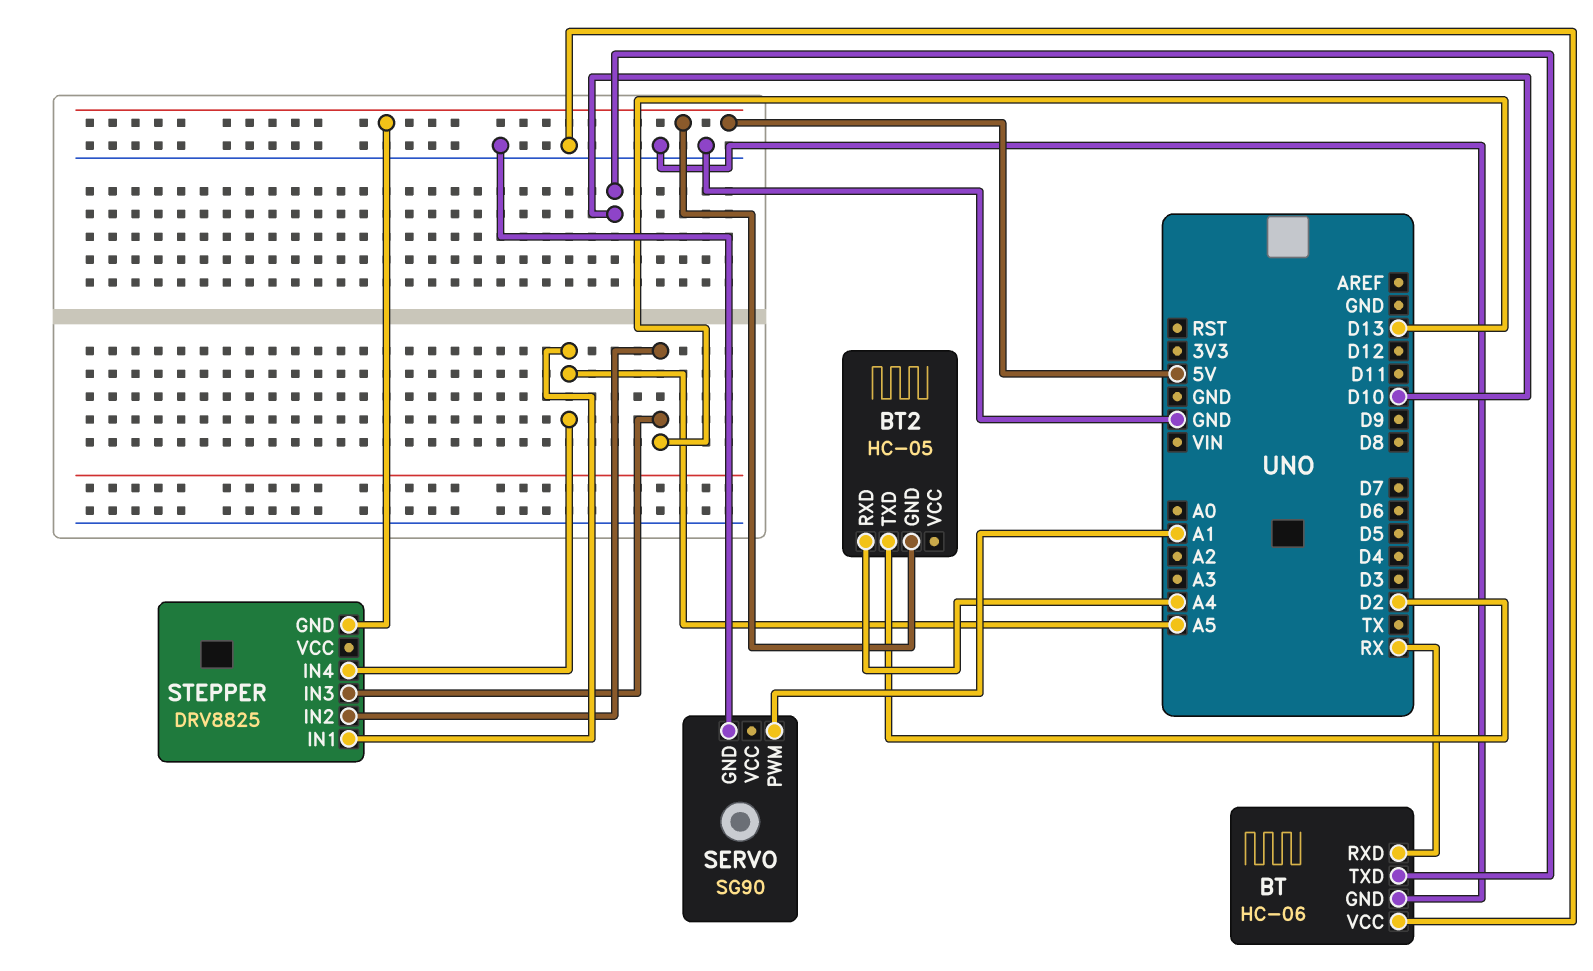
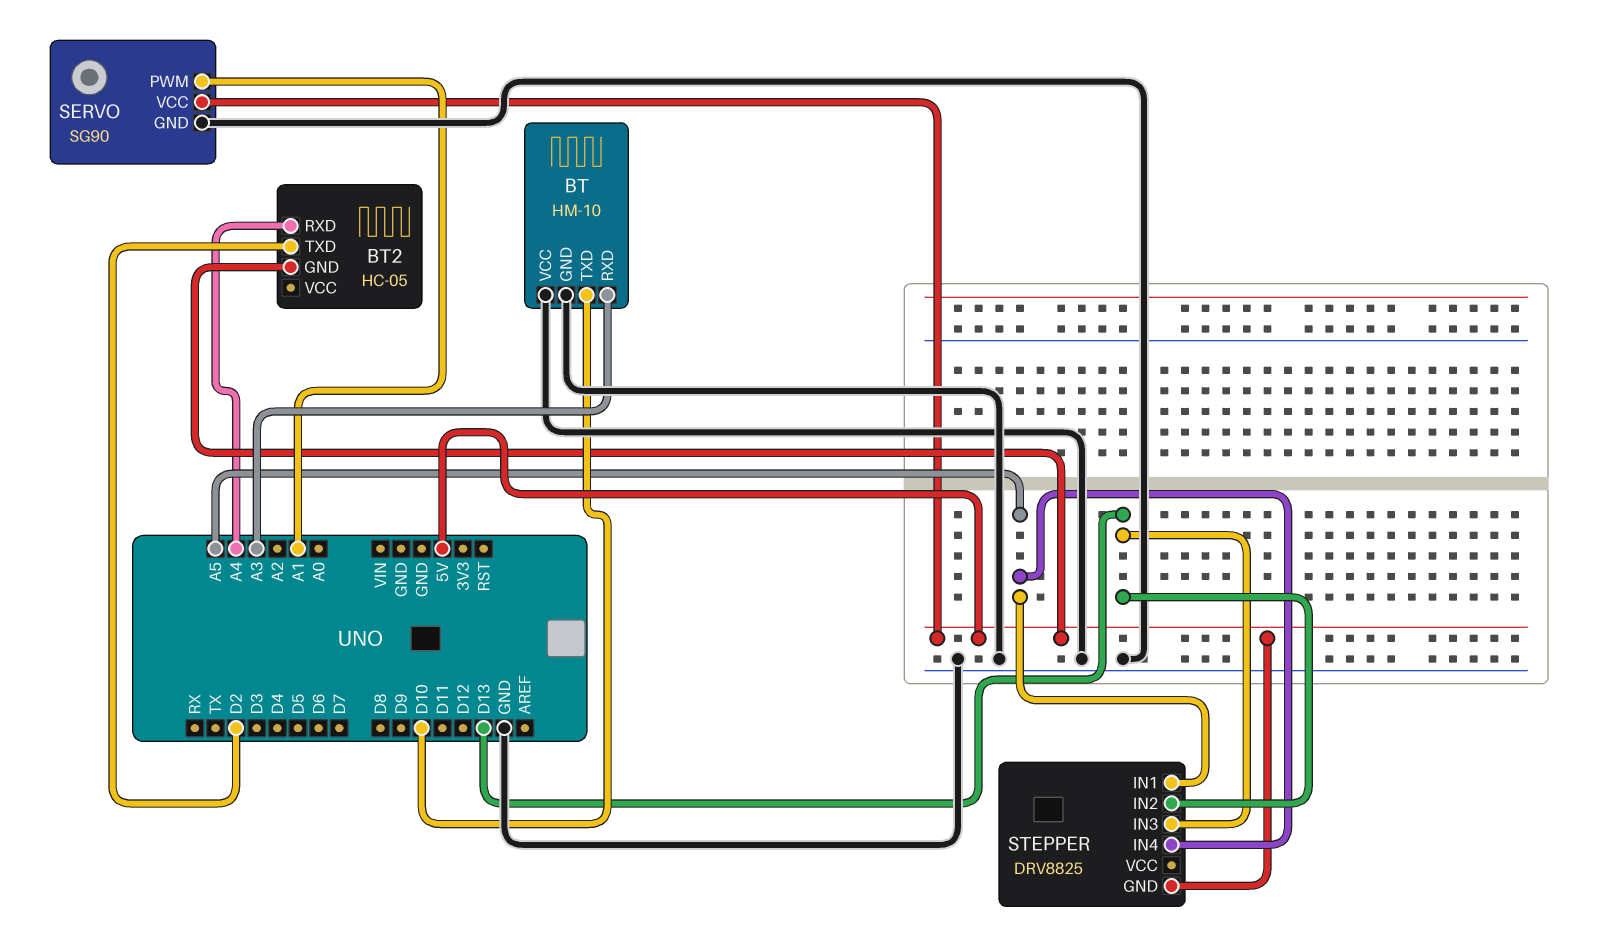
BT: HC-06 -> HM-10
BT pin RXD: RX -> A3
SERVO pin VCC: none -> 5V

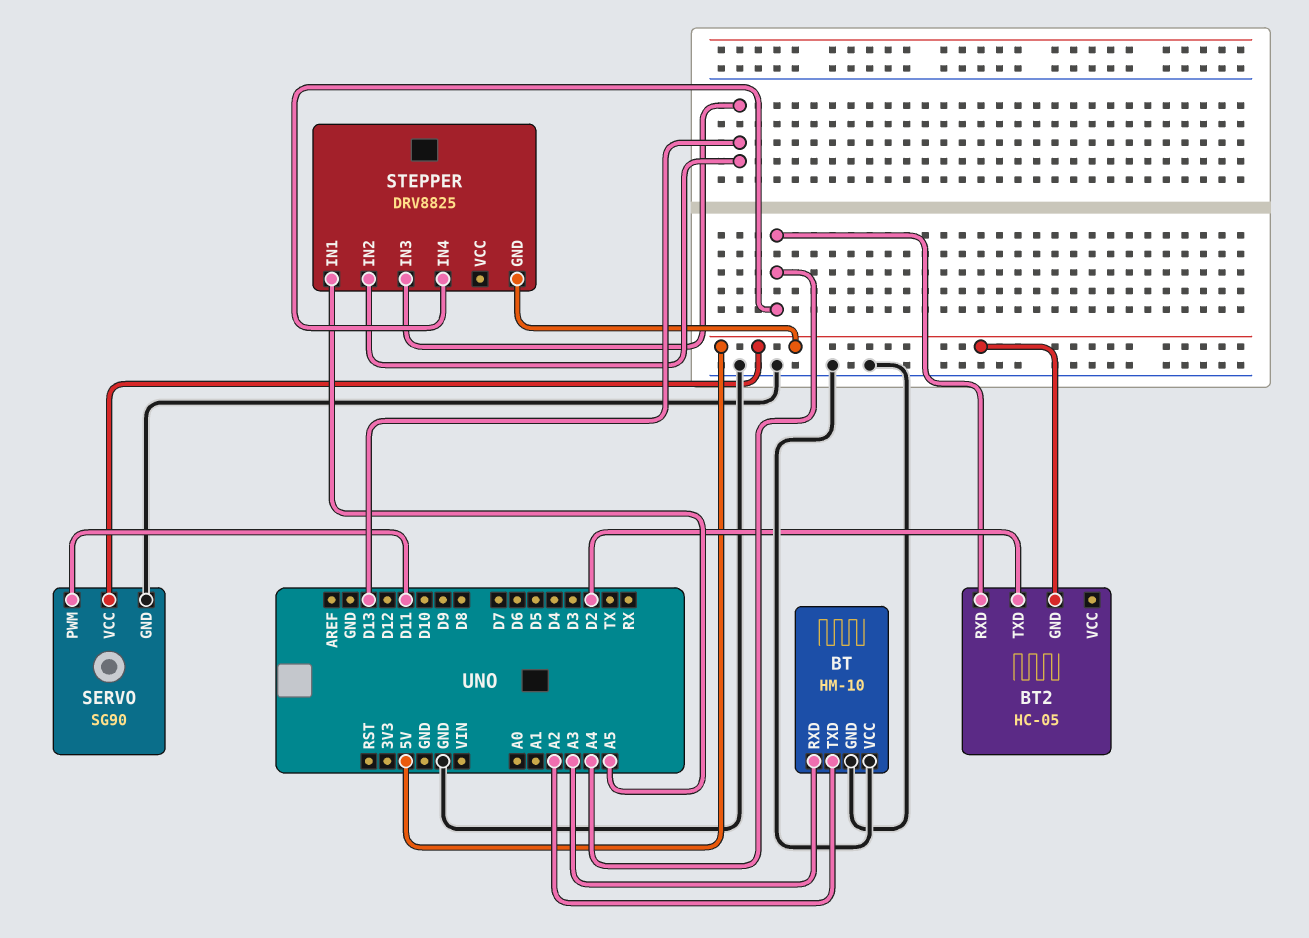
BT pin TXD: D10 -> A2
SERVO pin PWM: A1 -> D11
STEPPER pin IN4: A5 -> A4

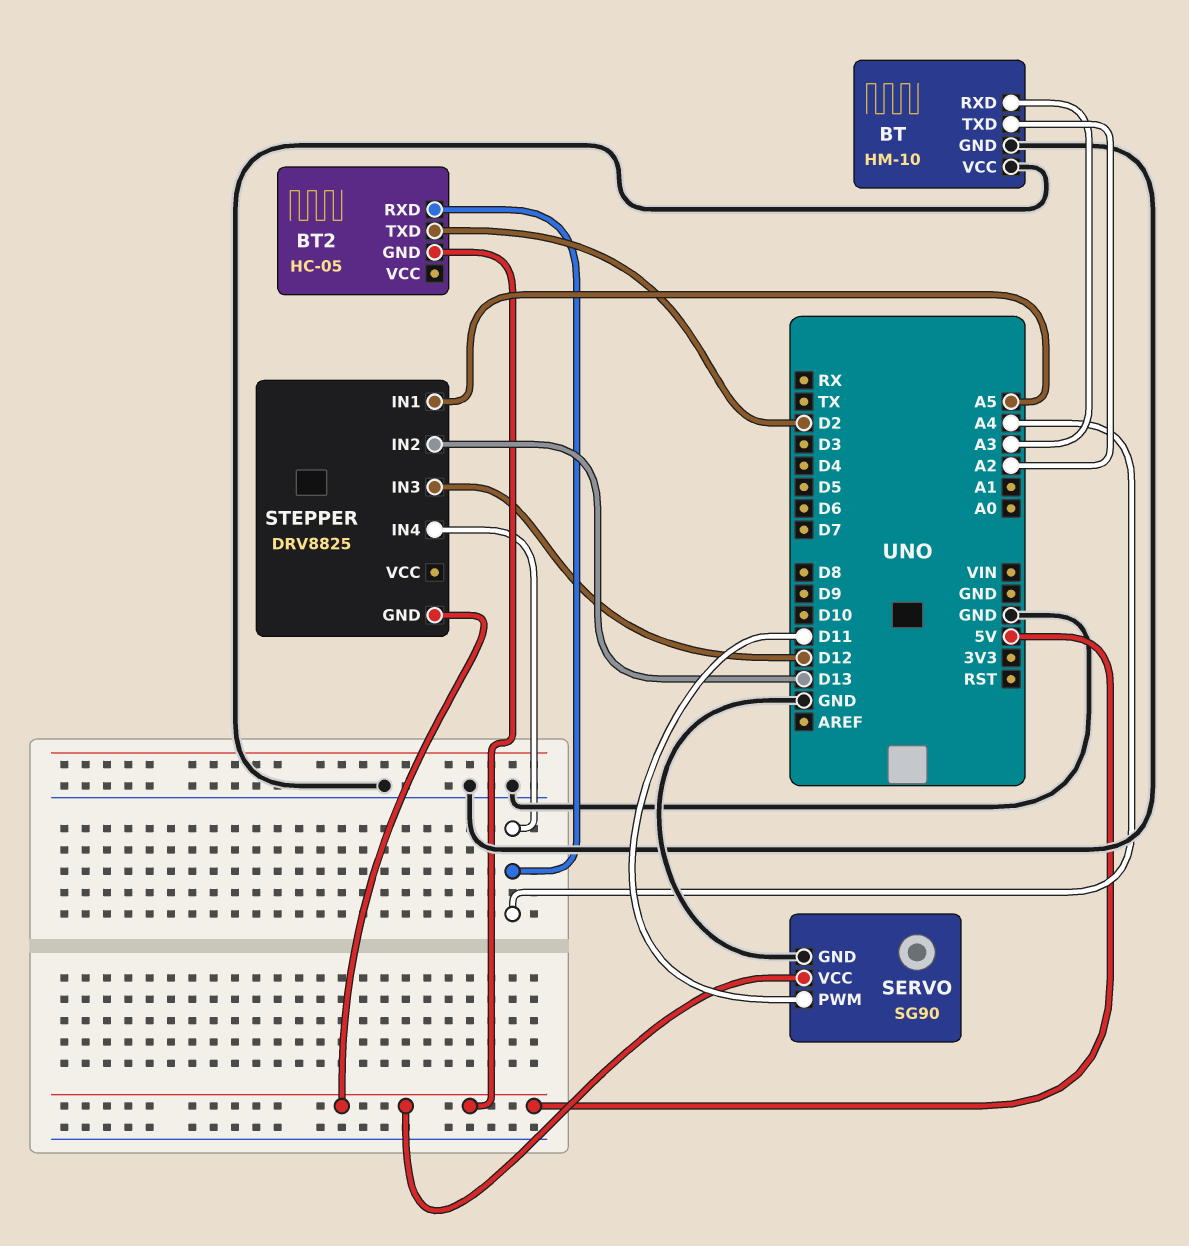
STEPPER pin IN3: D13 -> D12

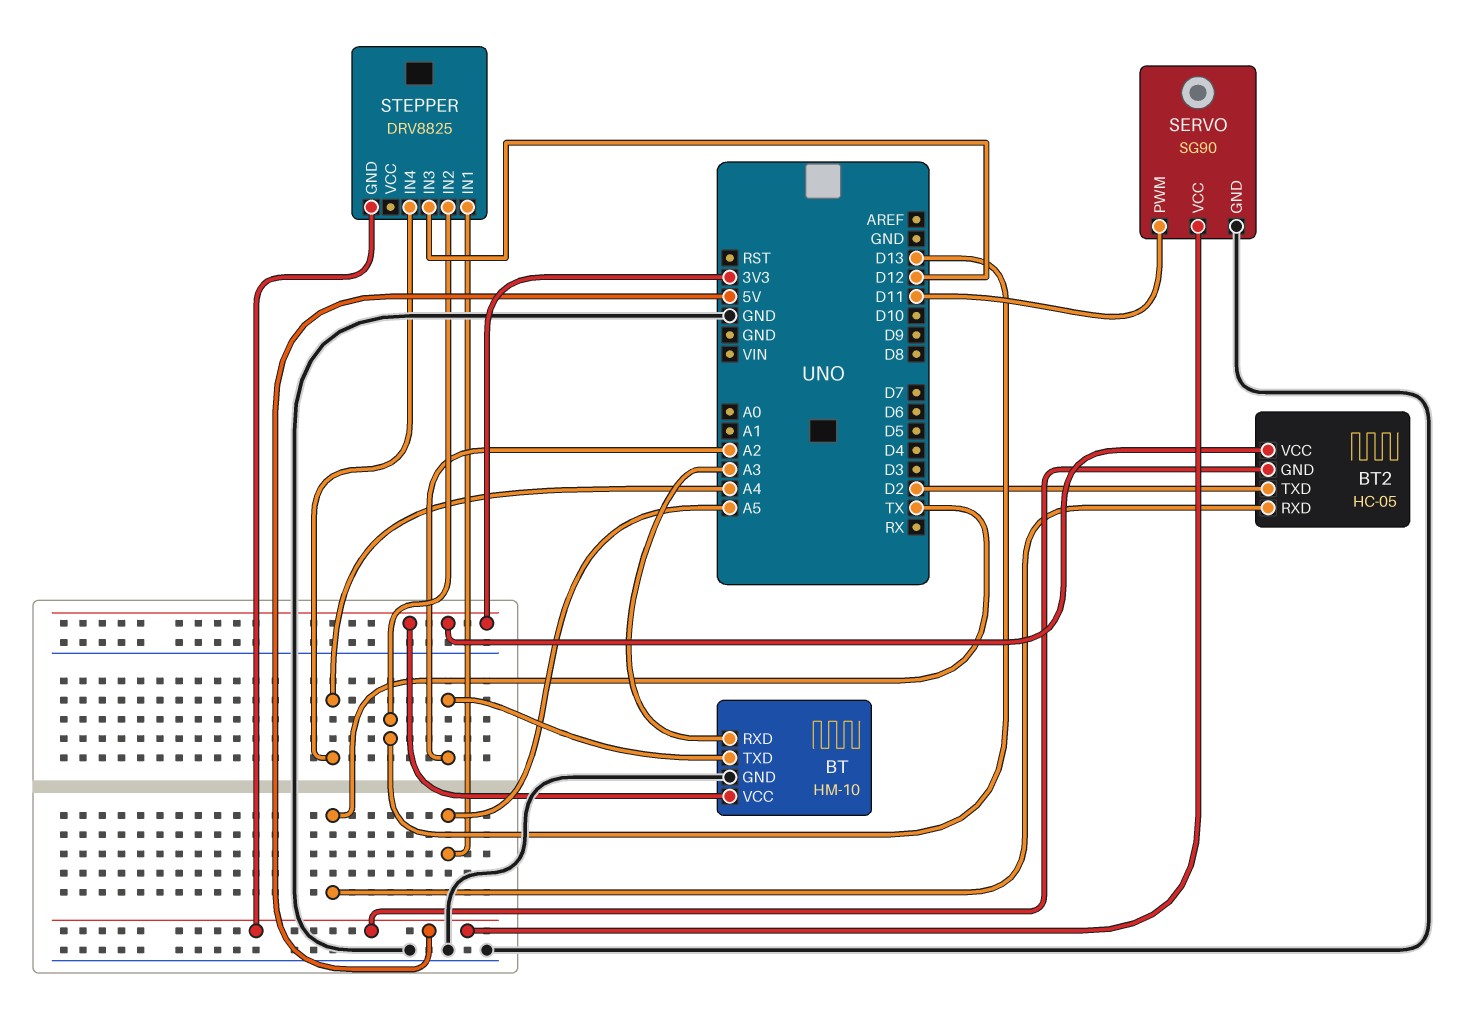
BT pin VCC: GND -> 3V3
BT2 pin RXD: A4 -> TX
BT2 pin VCC: none -> 3V3

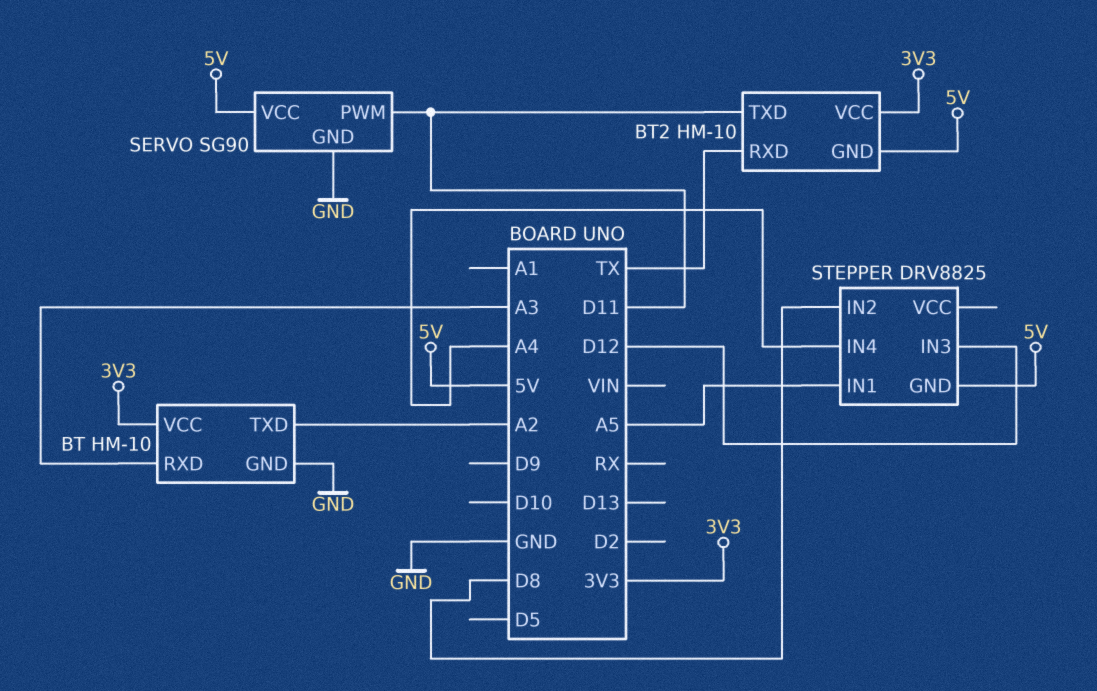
BT2: HC-05 -> HM-10
BT2 pin TXD: D2 -> D11
STEPPER pin IN2: D13 -> D8

